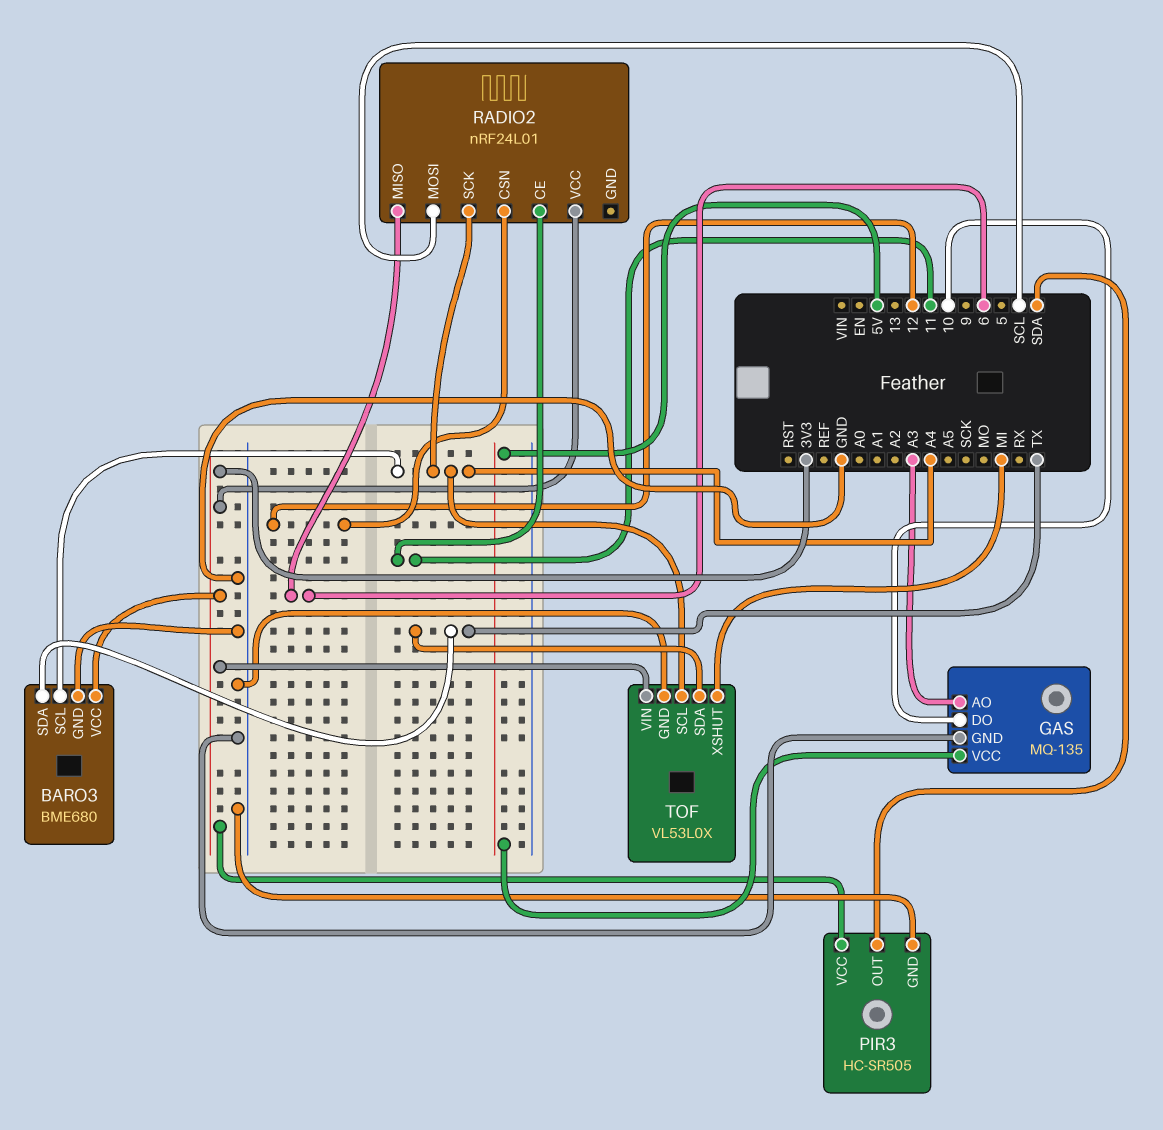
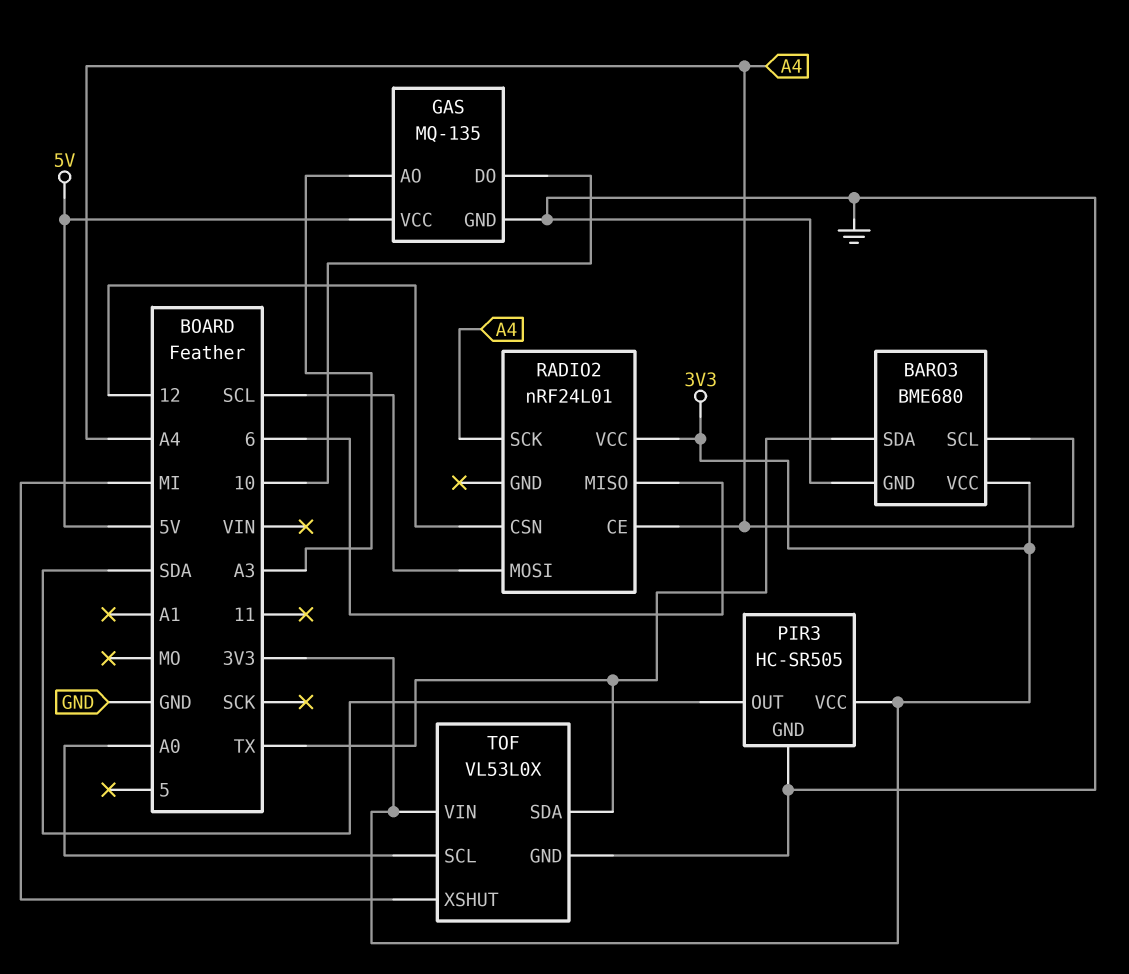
RADIO2 pin CE: 11 -> A4
TOF pin SCL: A4 -> A0

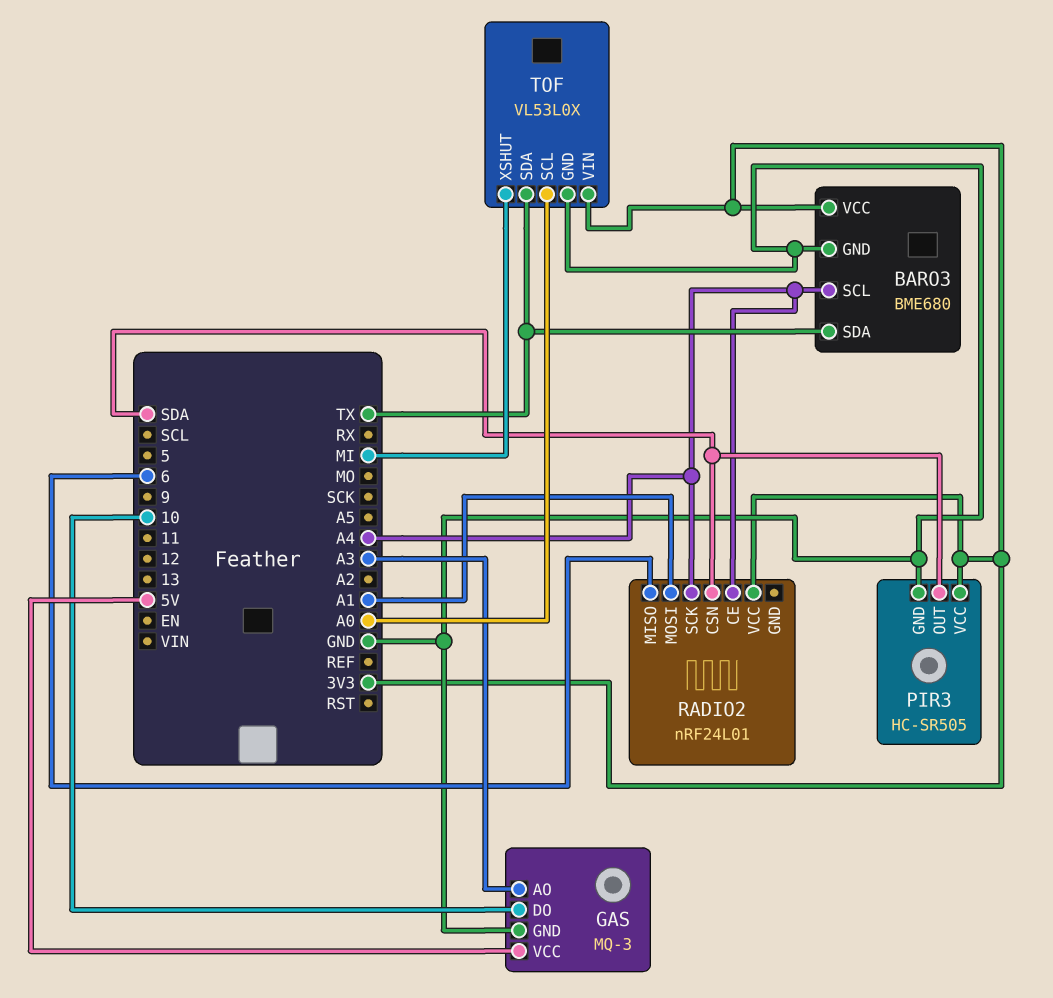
GAS: MQ-135 -> MQ-3
RADIO2 pin CSN: 12 -> SDA
RADIO2 pin MOSI: SCL -> A1

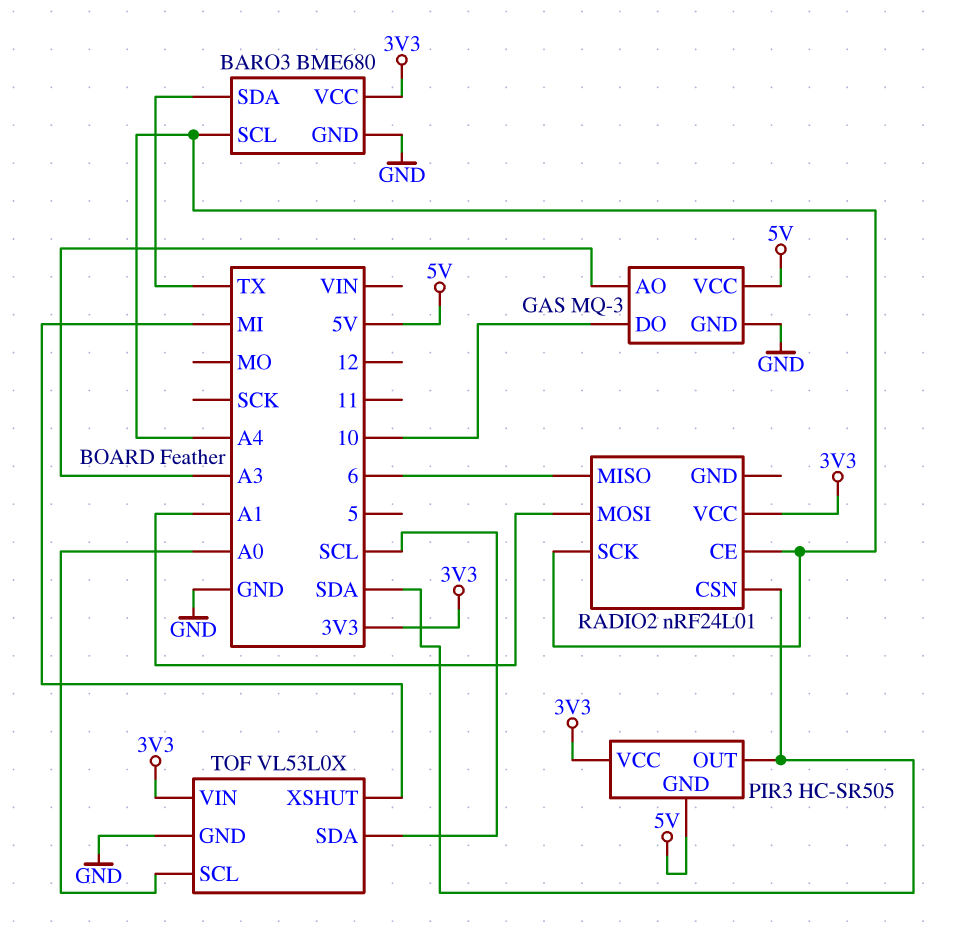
PIR3 pin GND: GND -> 5V
TOF pin SDA: TX -> SCL

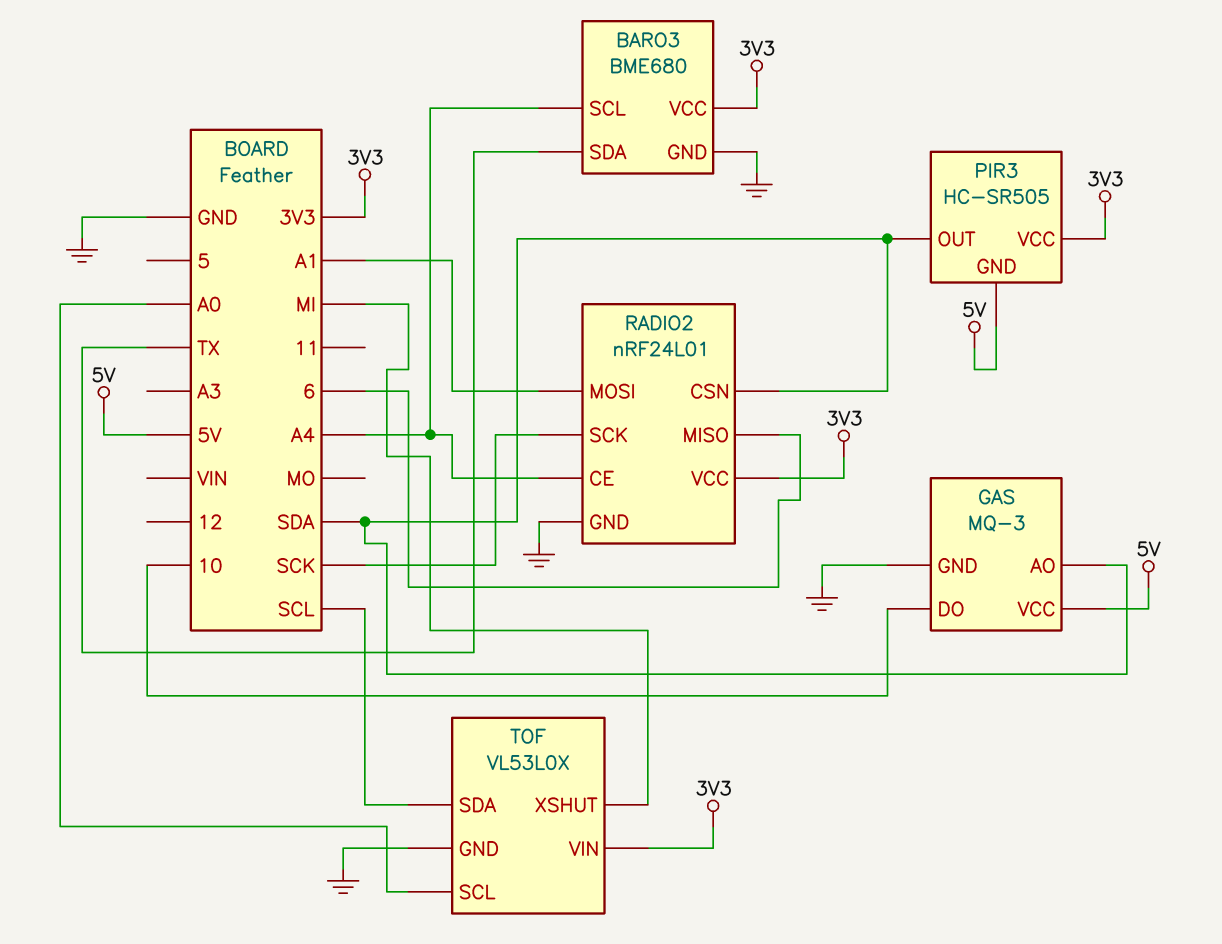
GAS pin AO: A3 -> SDA
RADIO2 pin GND: none -> GND
RADIO2 pin SCK: A4 -> SCK

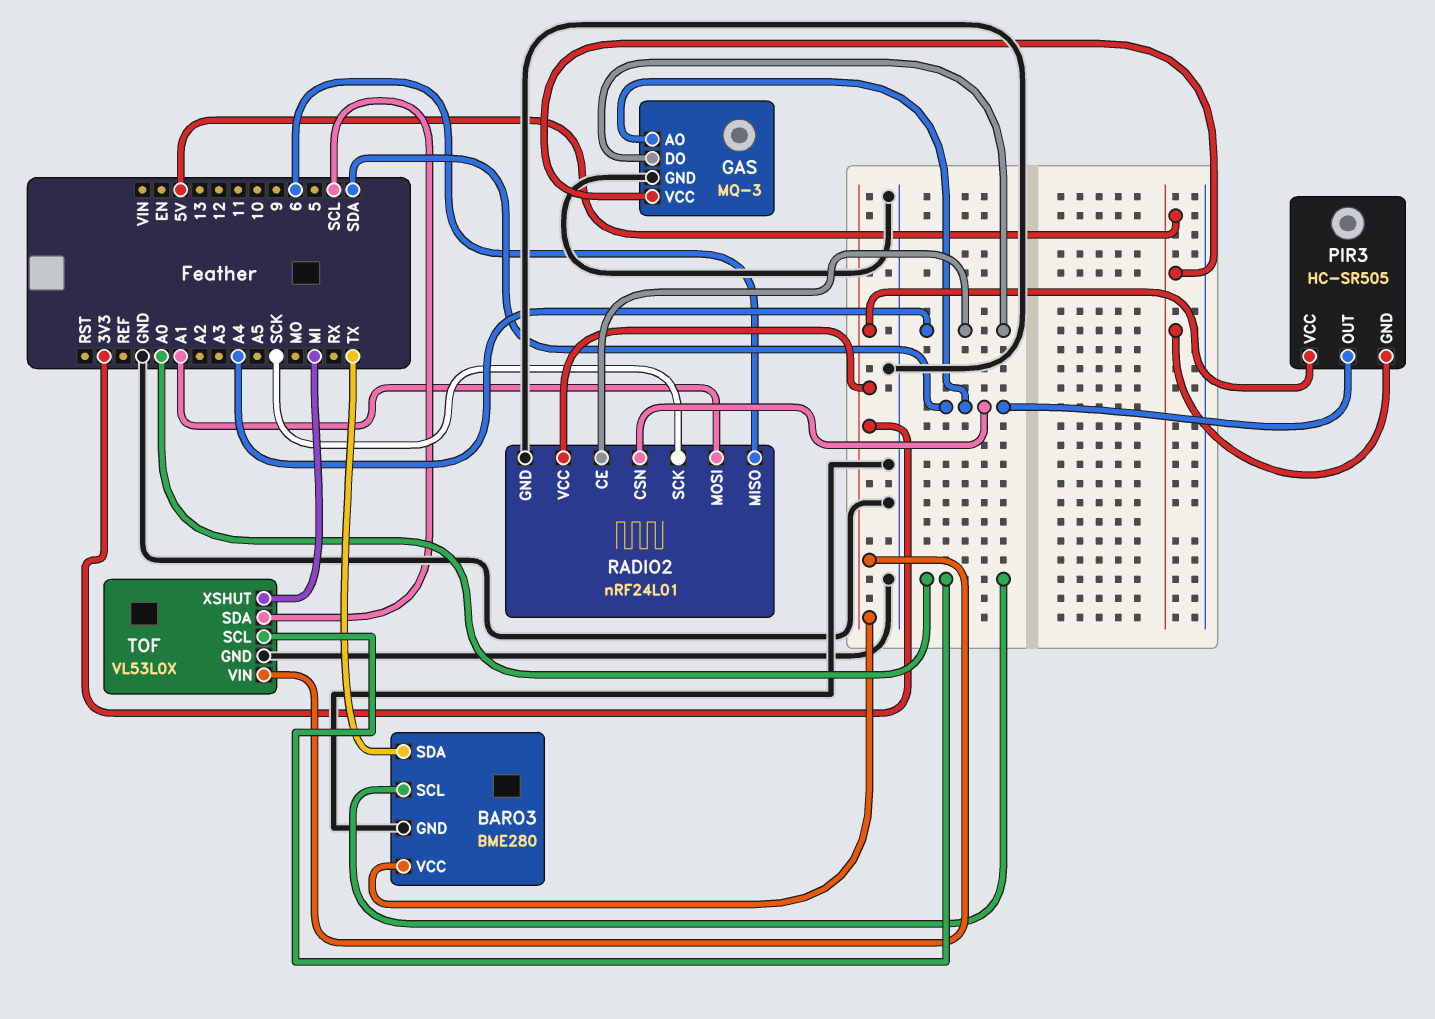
BARO3: BME680 -> BME280
BARO3 pin SCL: A4 -> A0
GAS pin DO: 10 -> A4

